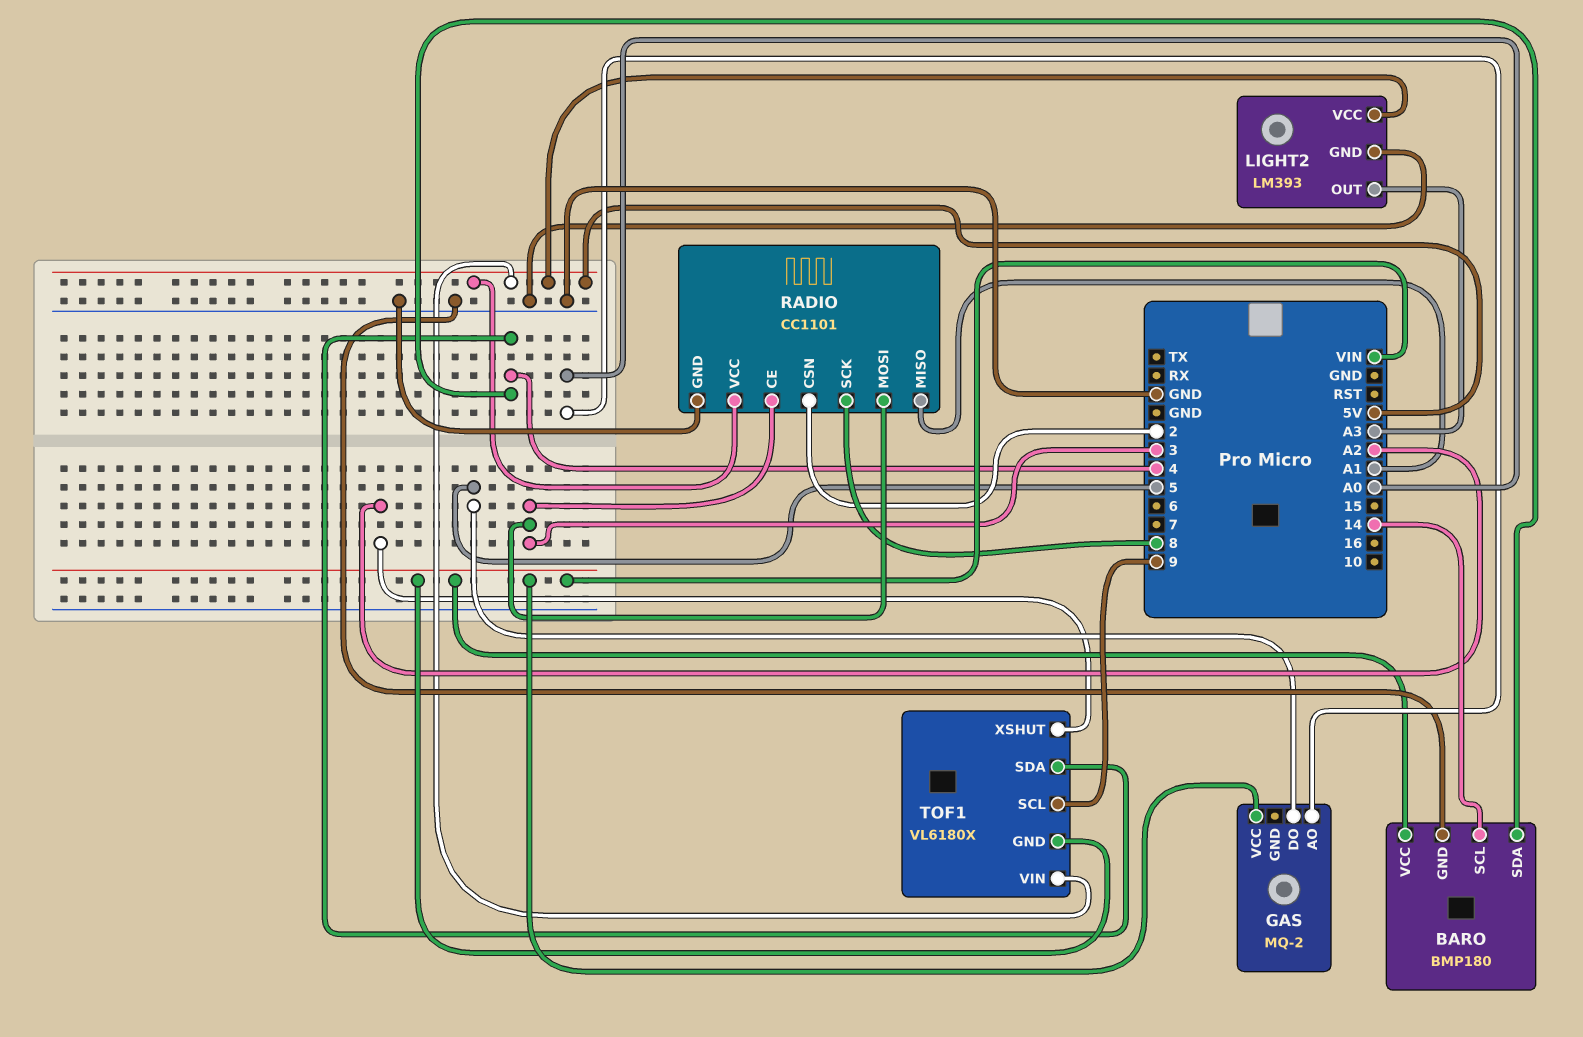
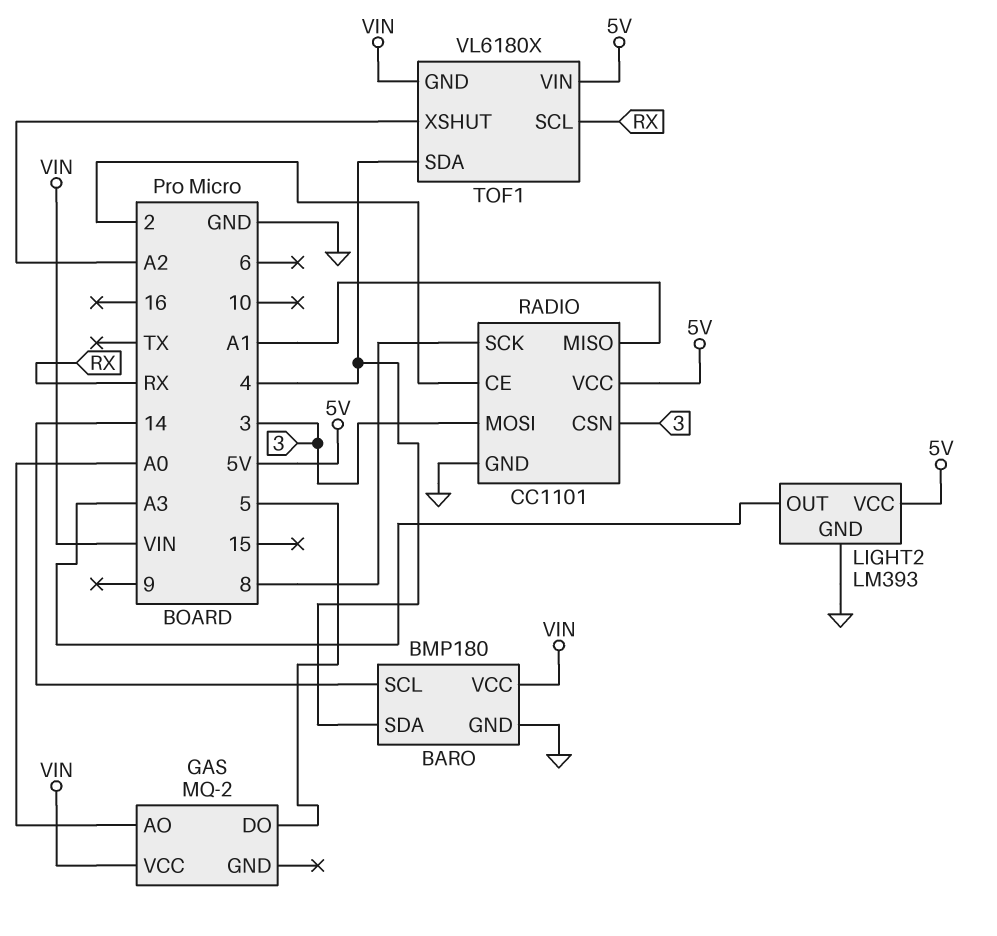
RADIO pin CE: 3 -> 2
RADIO pin CSN: 2 -> 3
TOF1 pin SCL: 9 -> RX

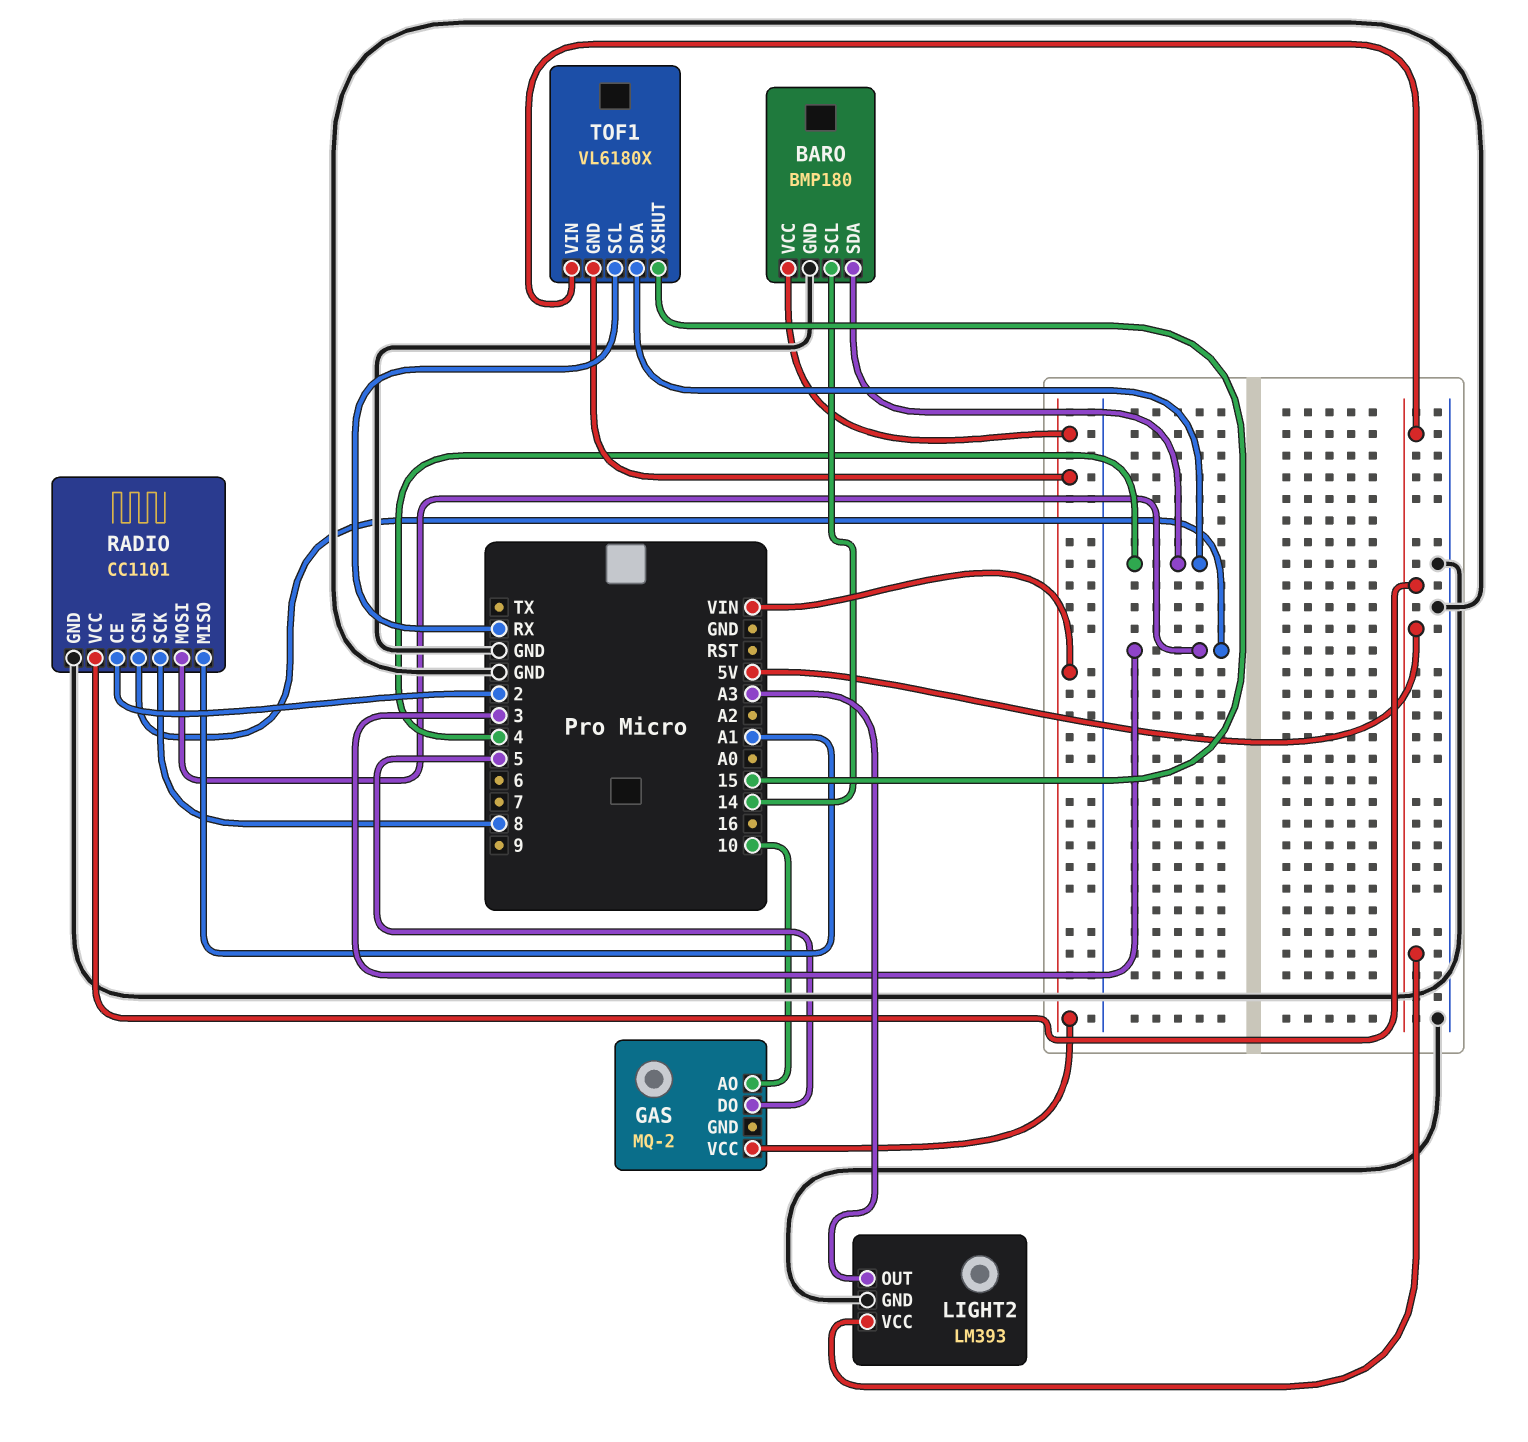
GAS pin AO: A0 -> 10
TOF1 pin XSHUT: A2 -> 15

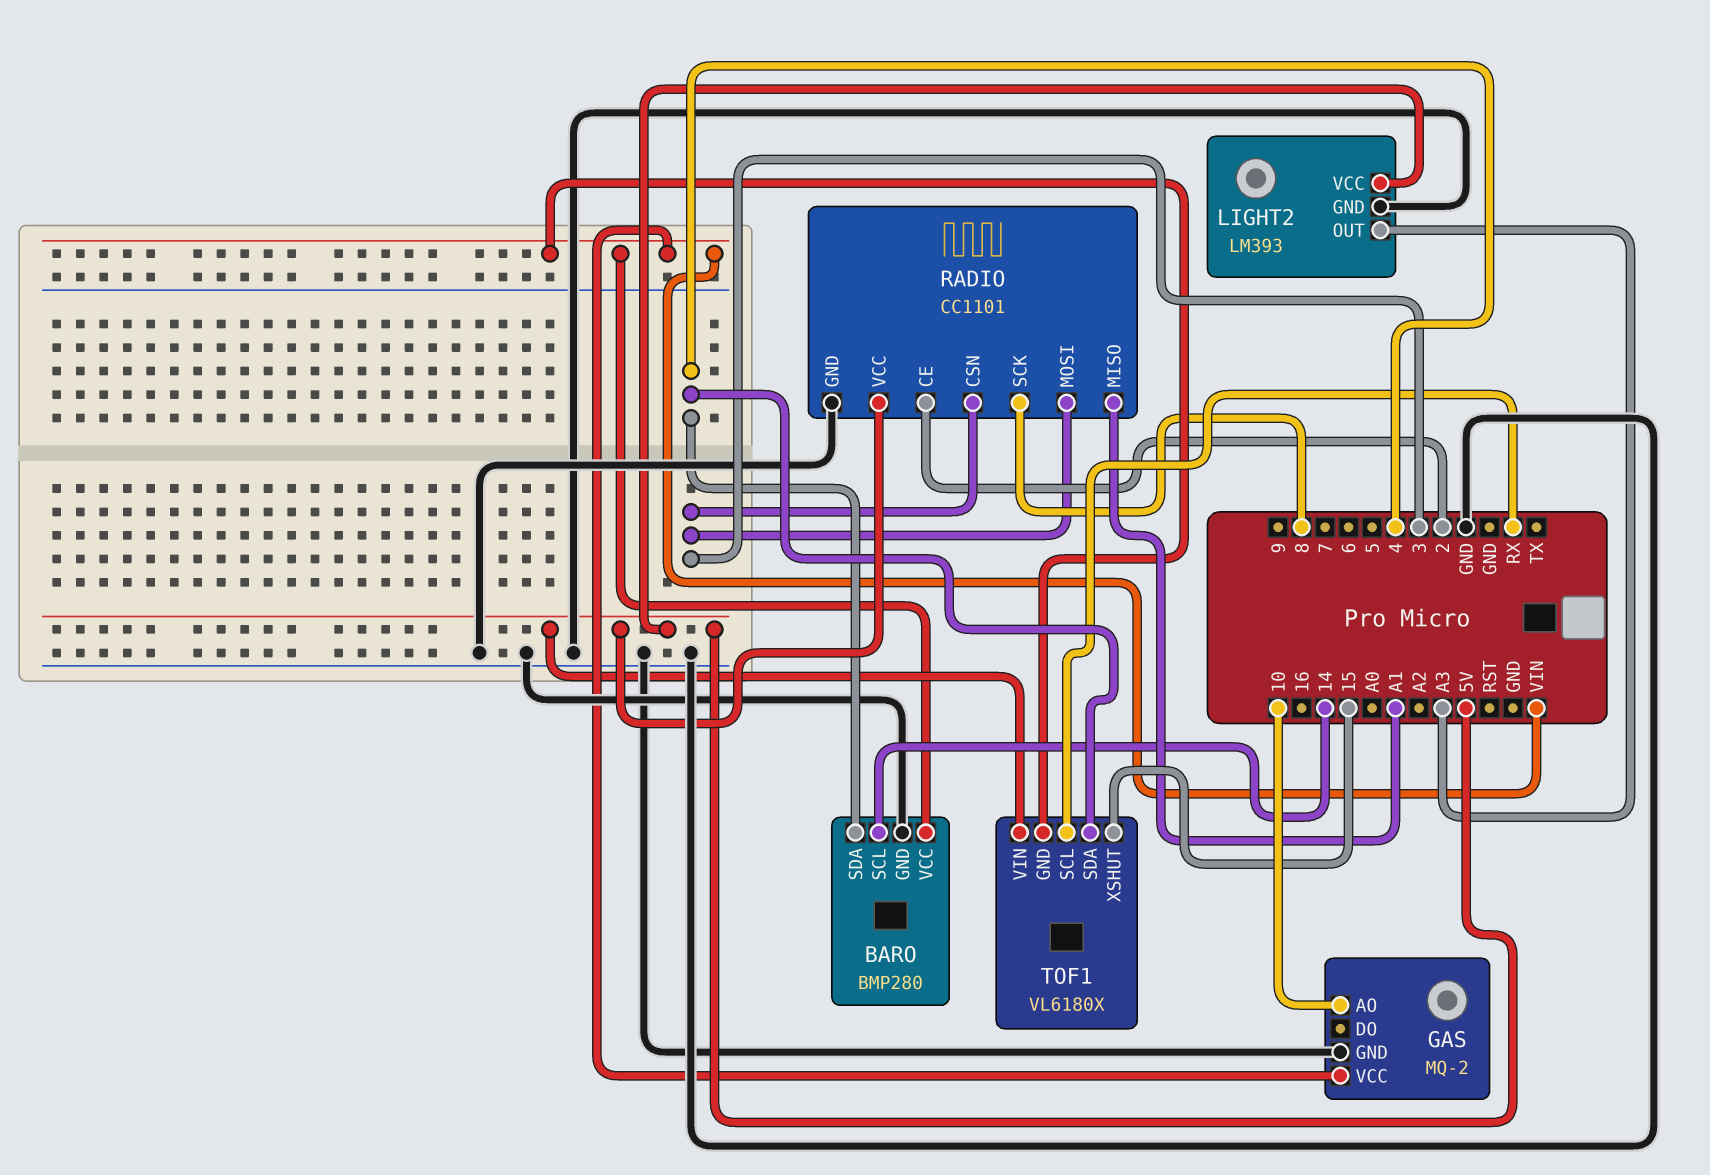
BARO: BMP180 -> BMP280
GAS pin DO: 5 -> none
GAS pin GND: none -> GND

